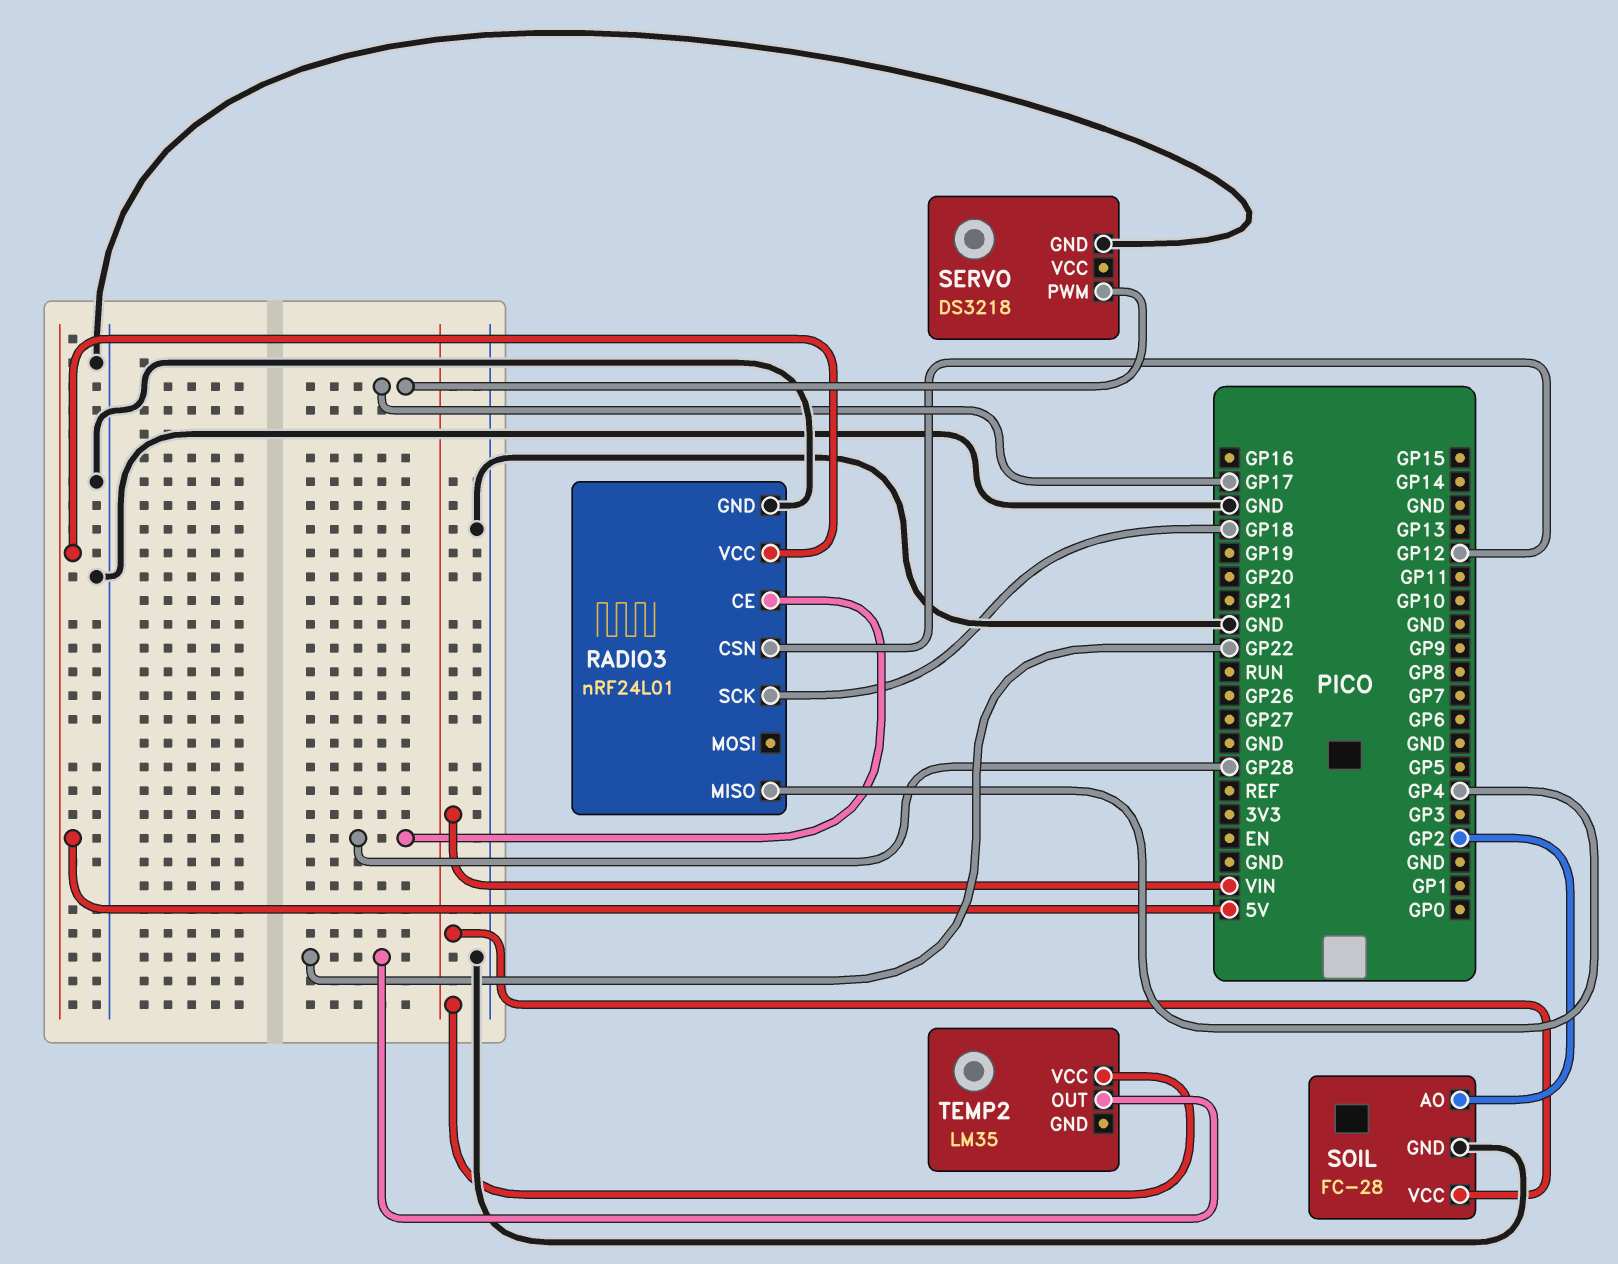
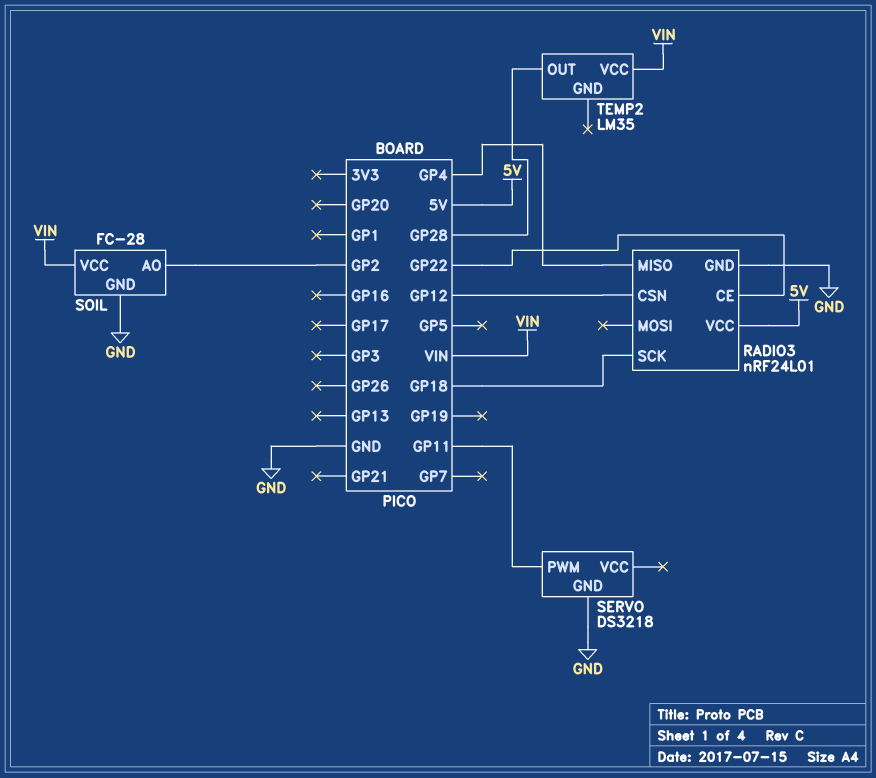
RADIO3 pin CE: GP28 -> GP22
SERVO pin PWM: GP17 -> GP11
TEMP2 pin OUT: GP22 -> GP28

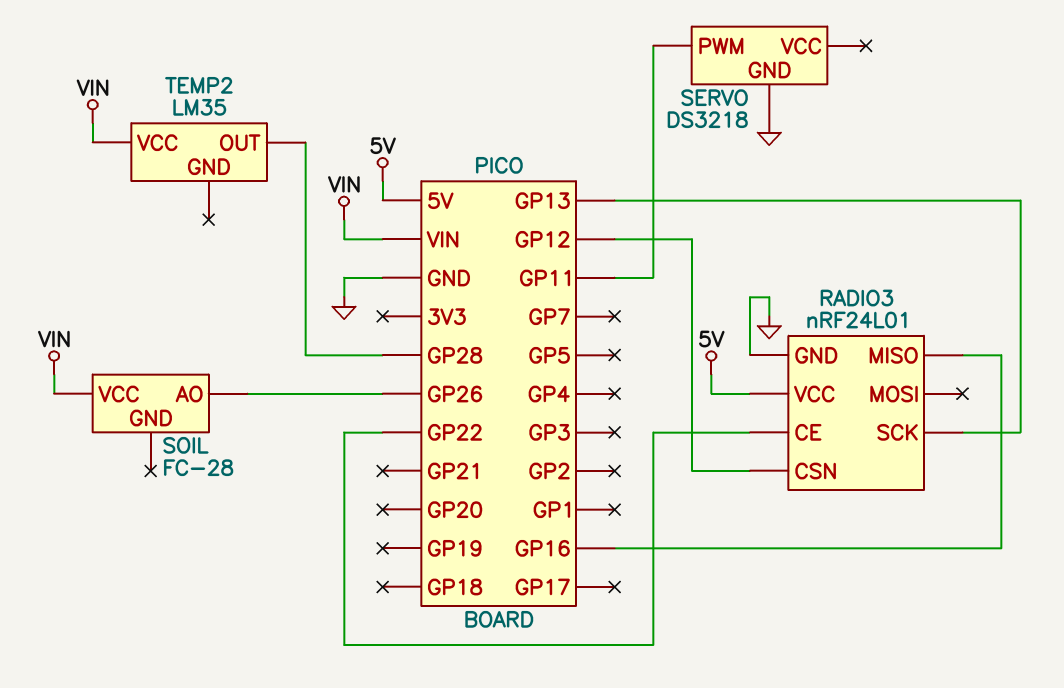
RADIO3 pin MISO: GP4 -> GP16
RADIO3 pin SCK: GP18 -> GP13
SOIL pin AO: GP2 -> GP26
SOIL pin GND: GND -> none

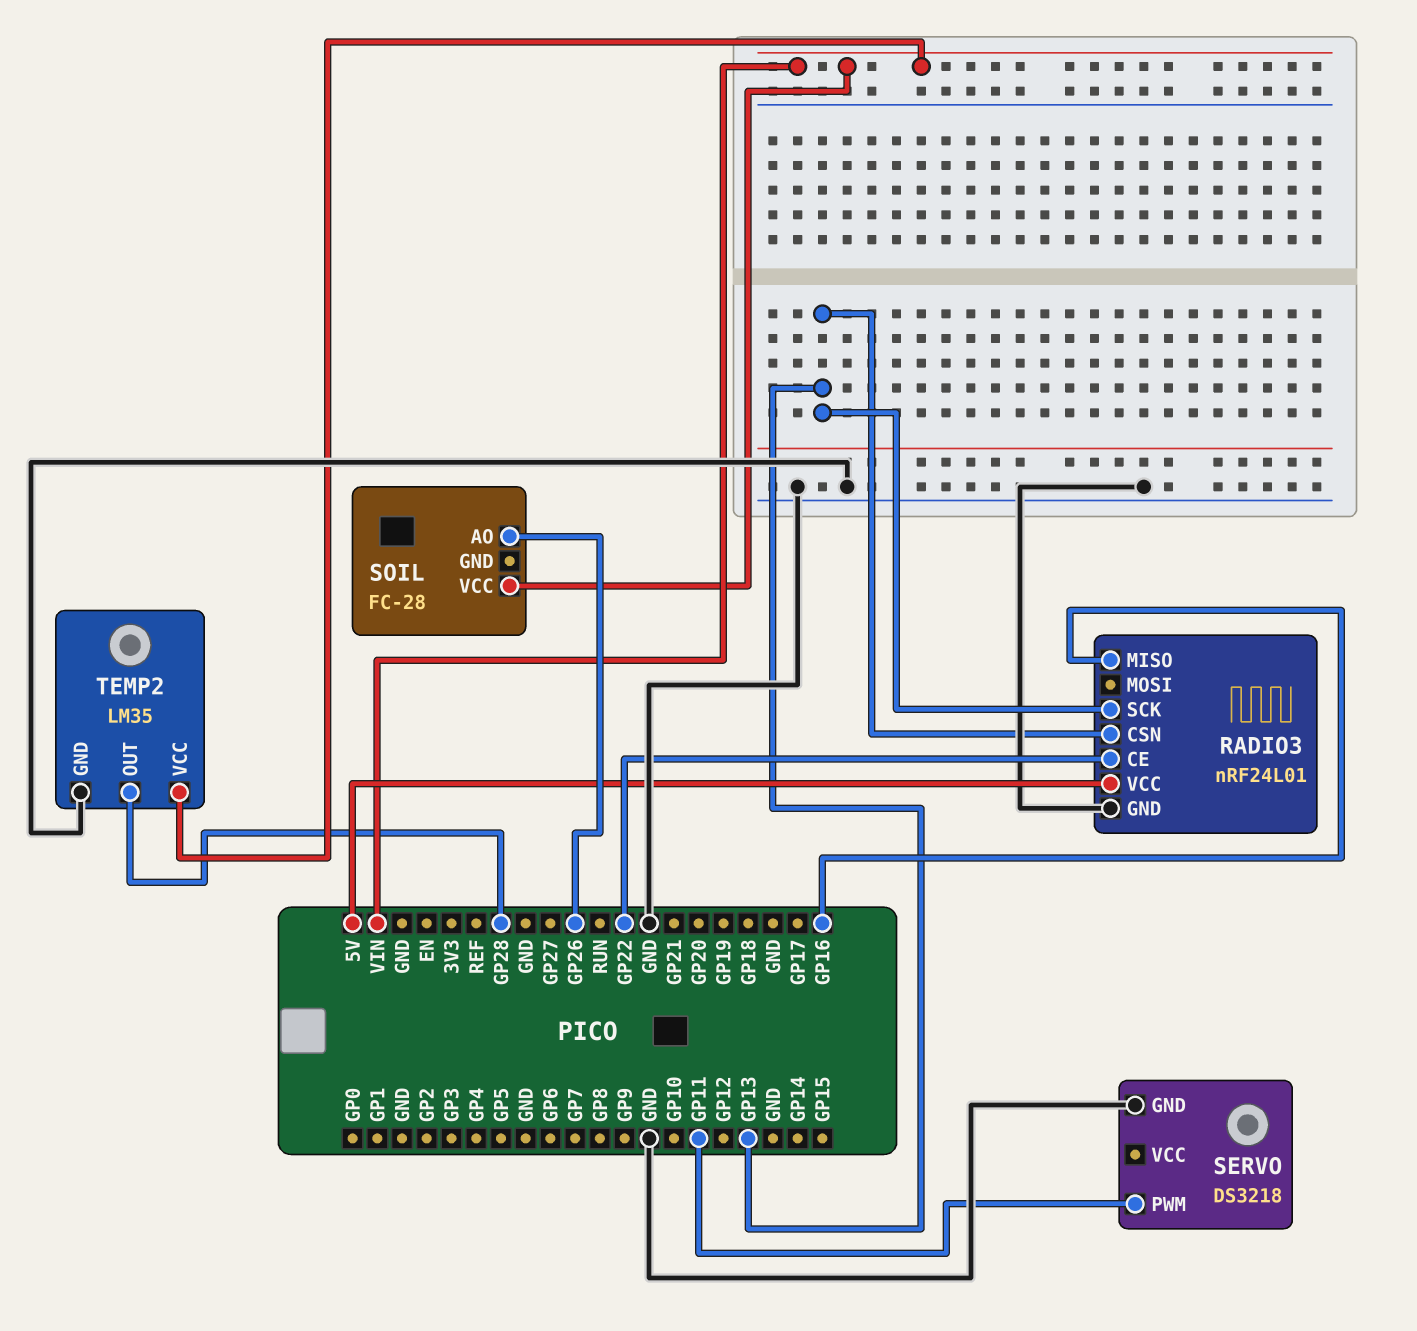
RADIO3 pin CSN: GP12 -> GP13
TEMP2 pin GND: none -> GND

